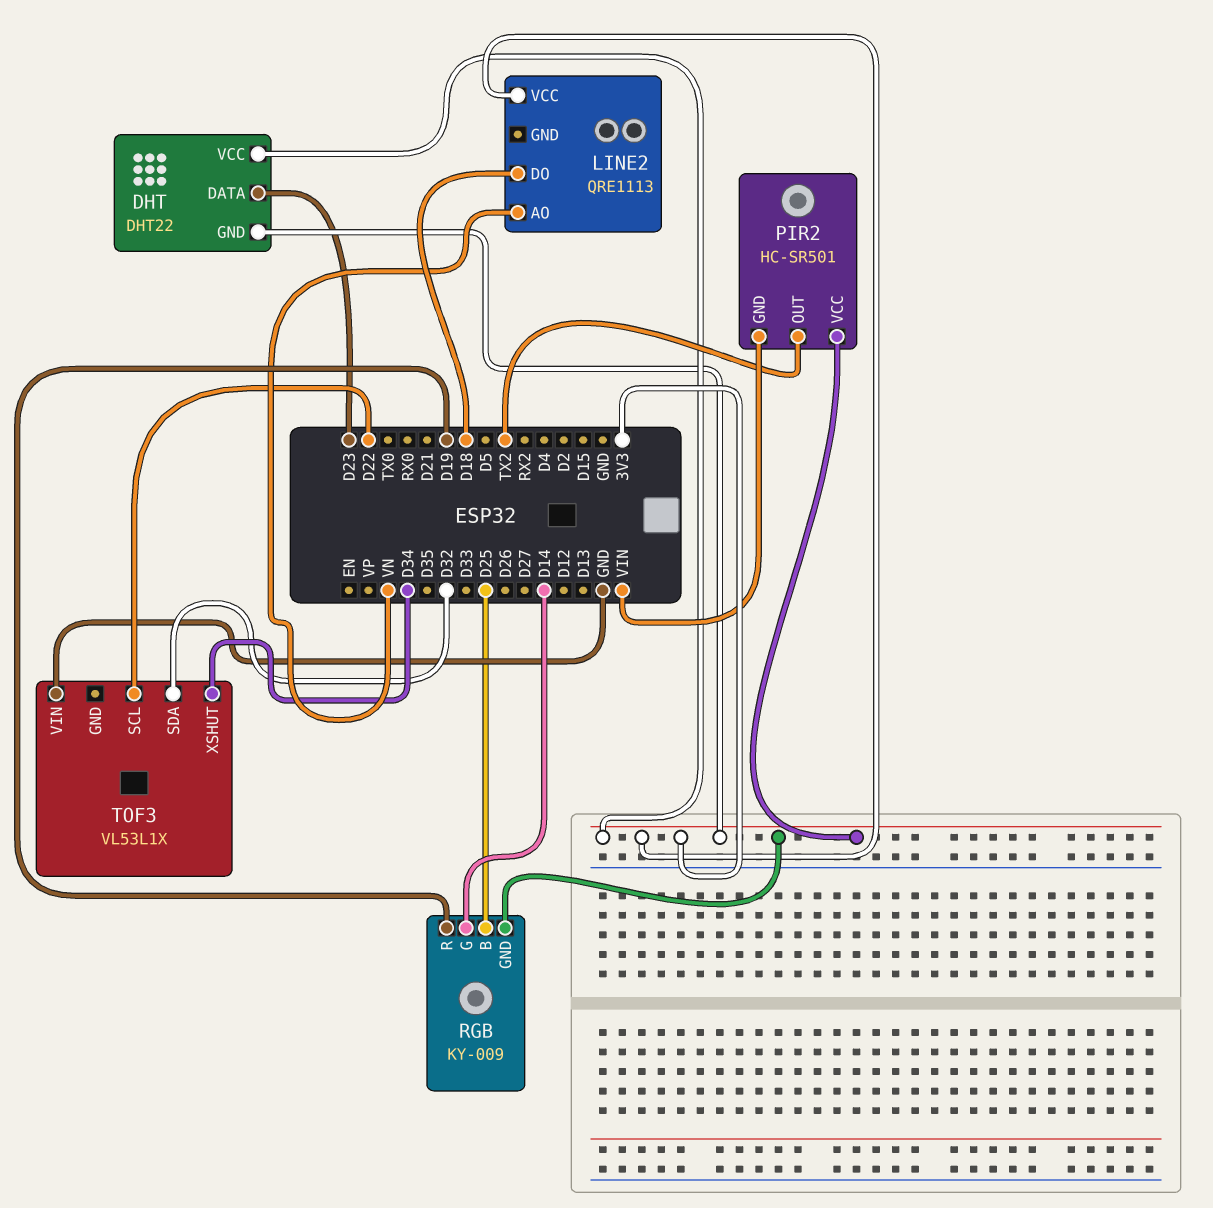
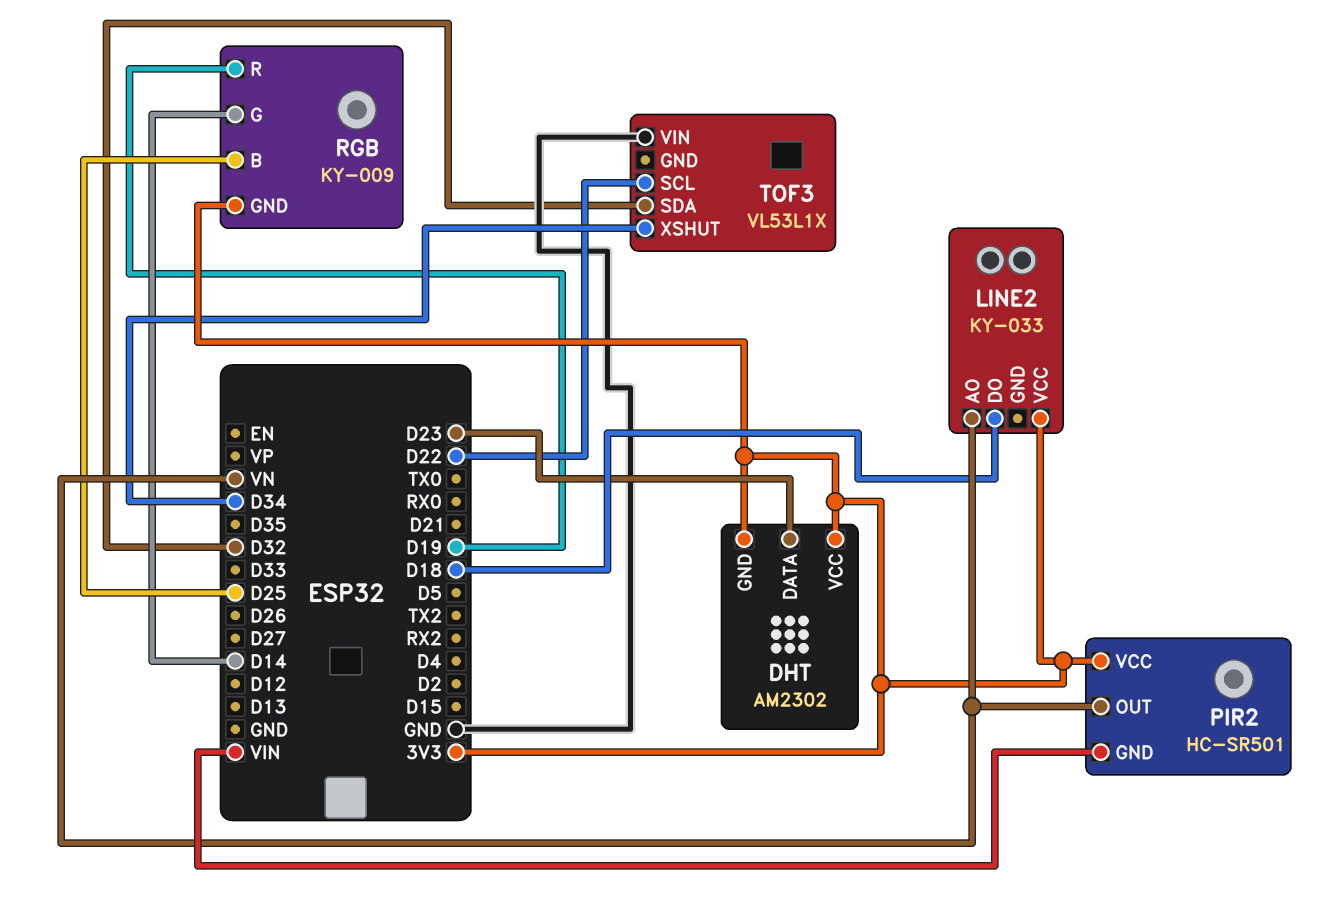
DHT: DHT22 -> AM2302
LINE2: QRE1113 -> KY-033
PIR2 pin OUT: TX2 -> VN

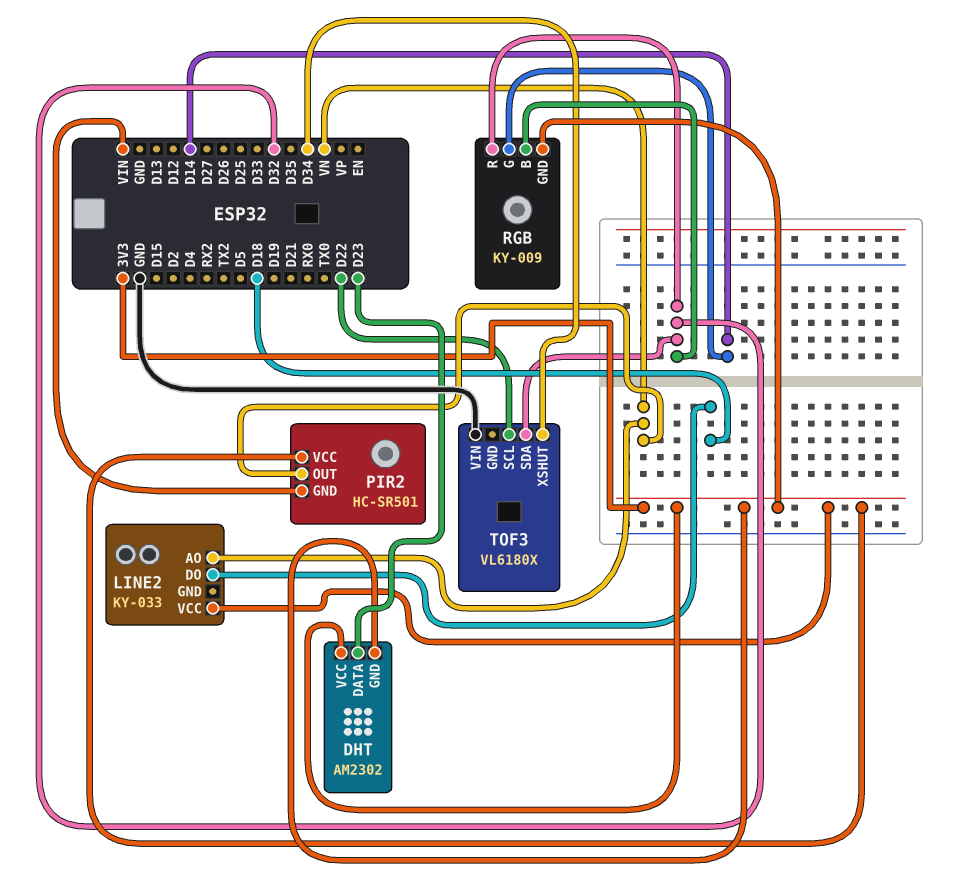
RGB pin B: D25 -> D32
RGB pin R: D19 -> D32
TOF3: VL53L1X -> VL6180X

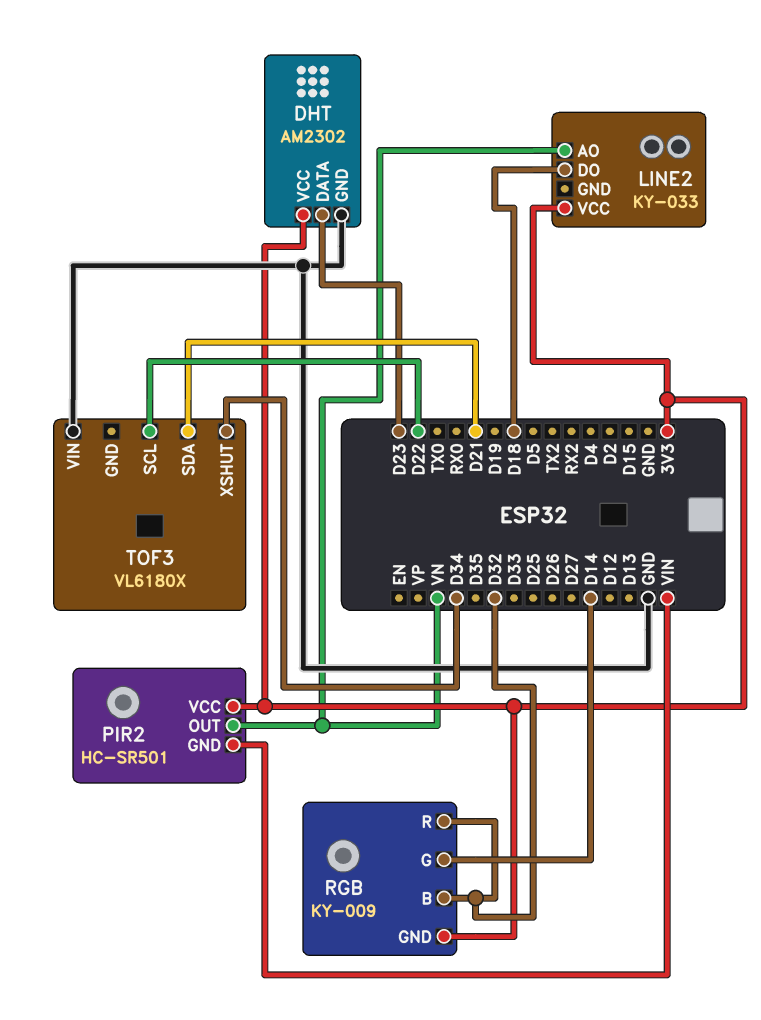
DHT pin GND: 3V3 -> GND
TOF3 pin SDA: D32 -> D21

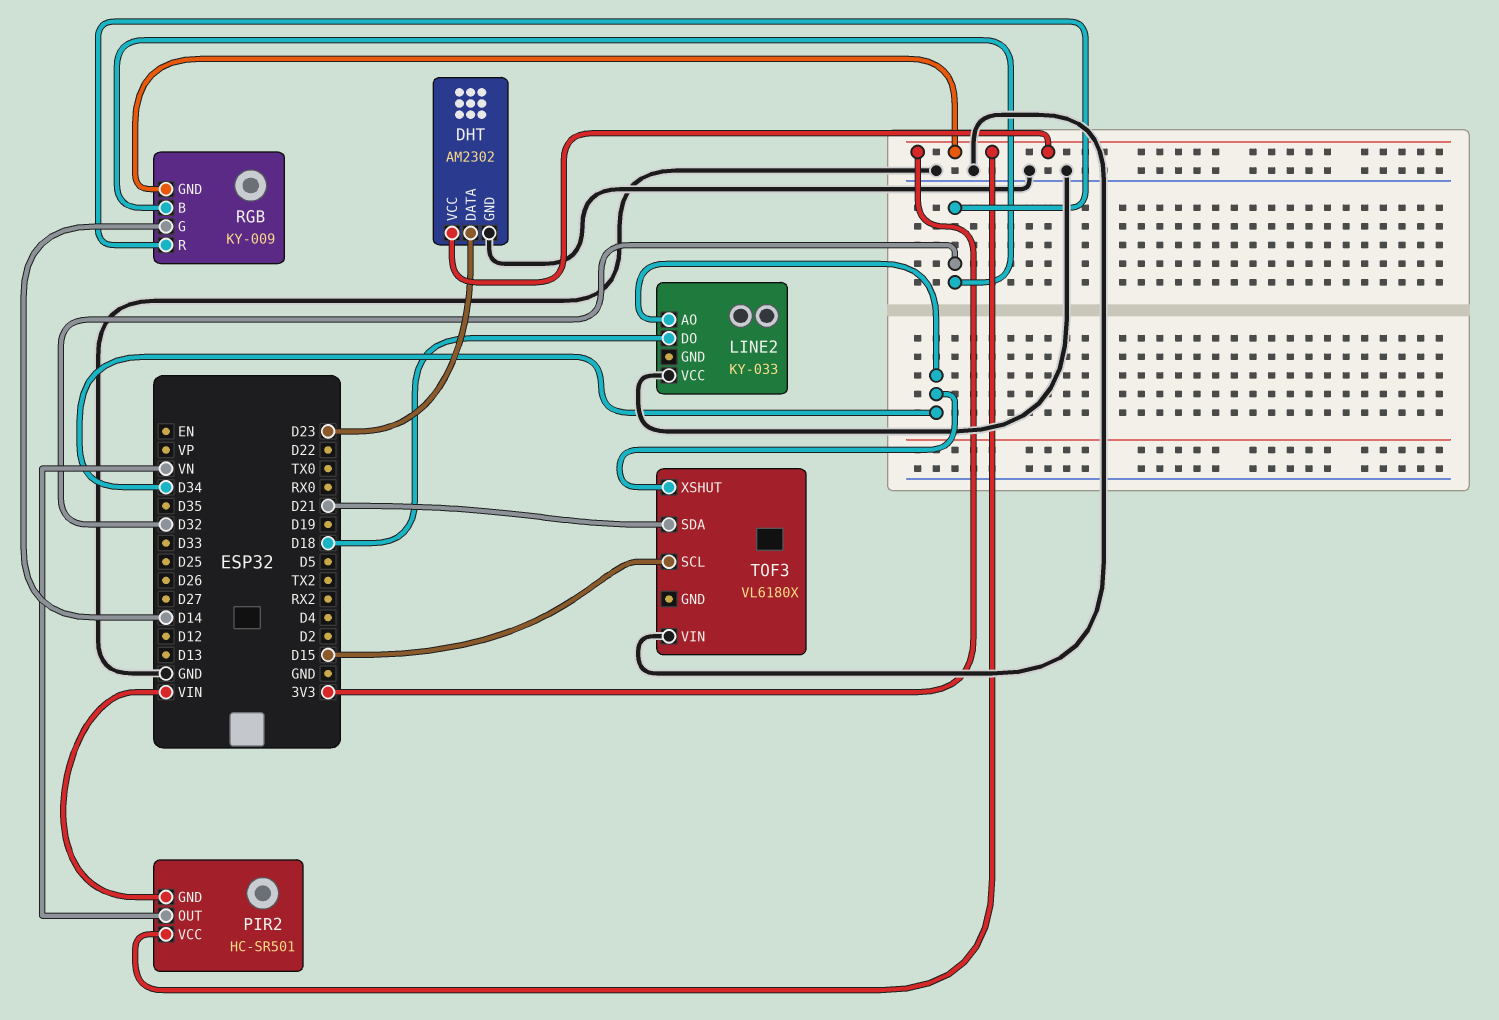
LINE2 pin AO: VN -> D34
LINE2 pin VCC: 3V3 -> GND
TOF3 pin SCL: D22 -> D15

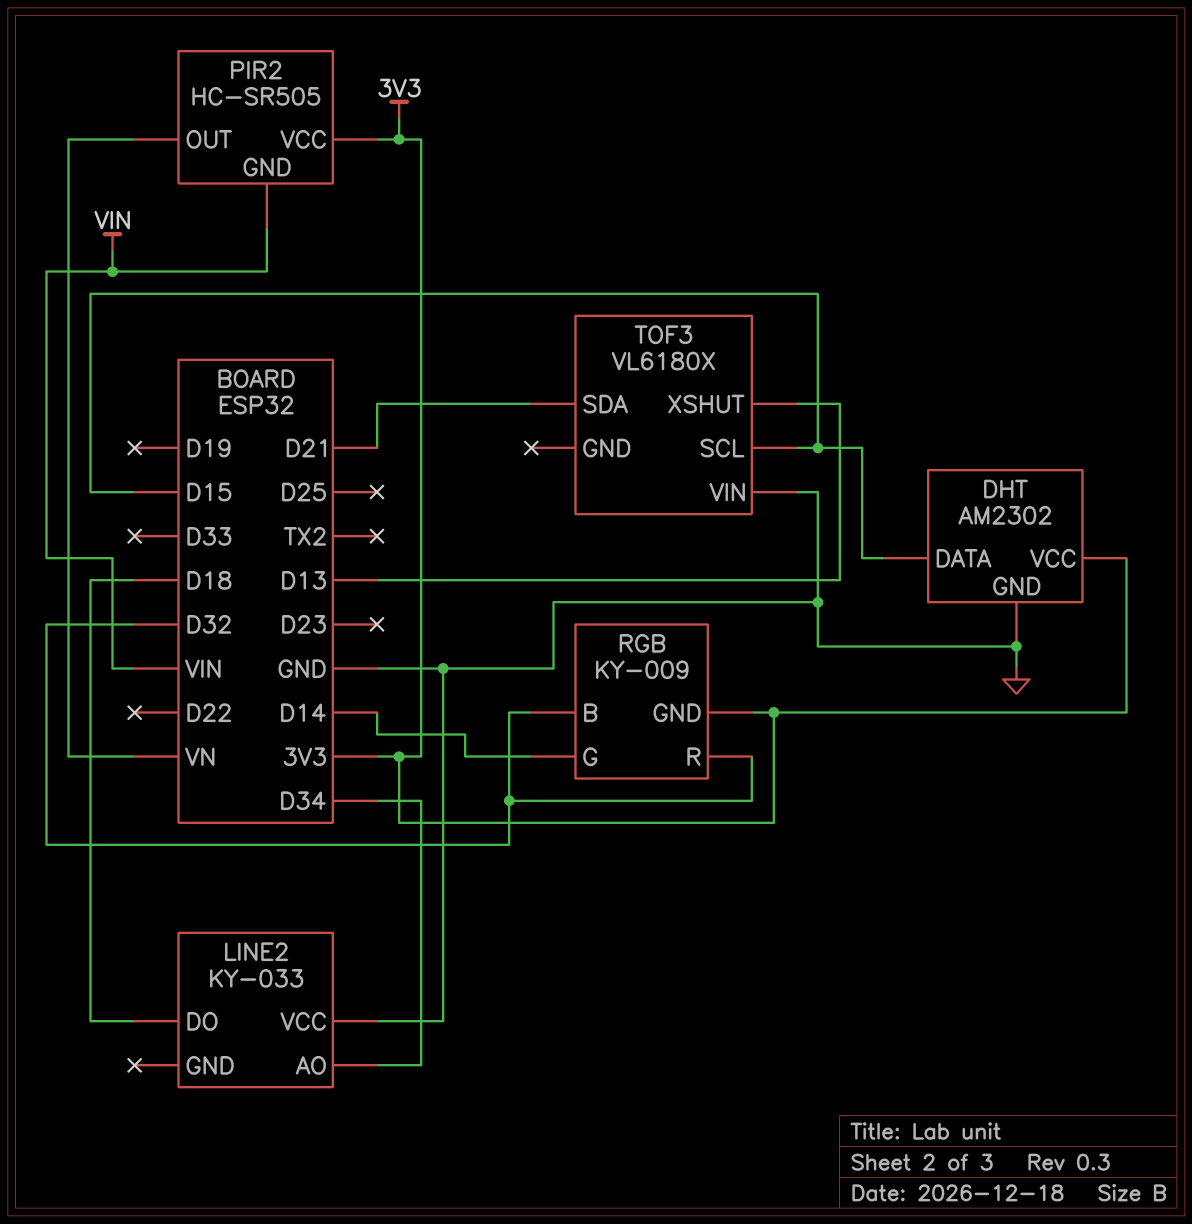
DHT pin DATA: D23 -> D15
PIR2: HC-SR501 -> HC-SR505
TOF3 pin XSHUT: D34 -> D13

